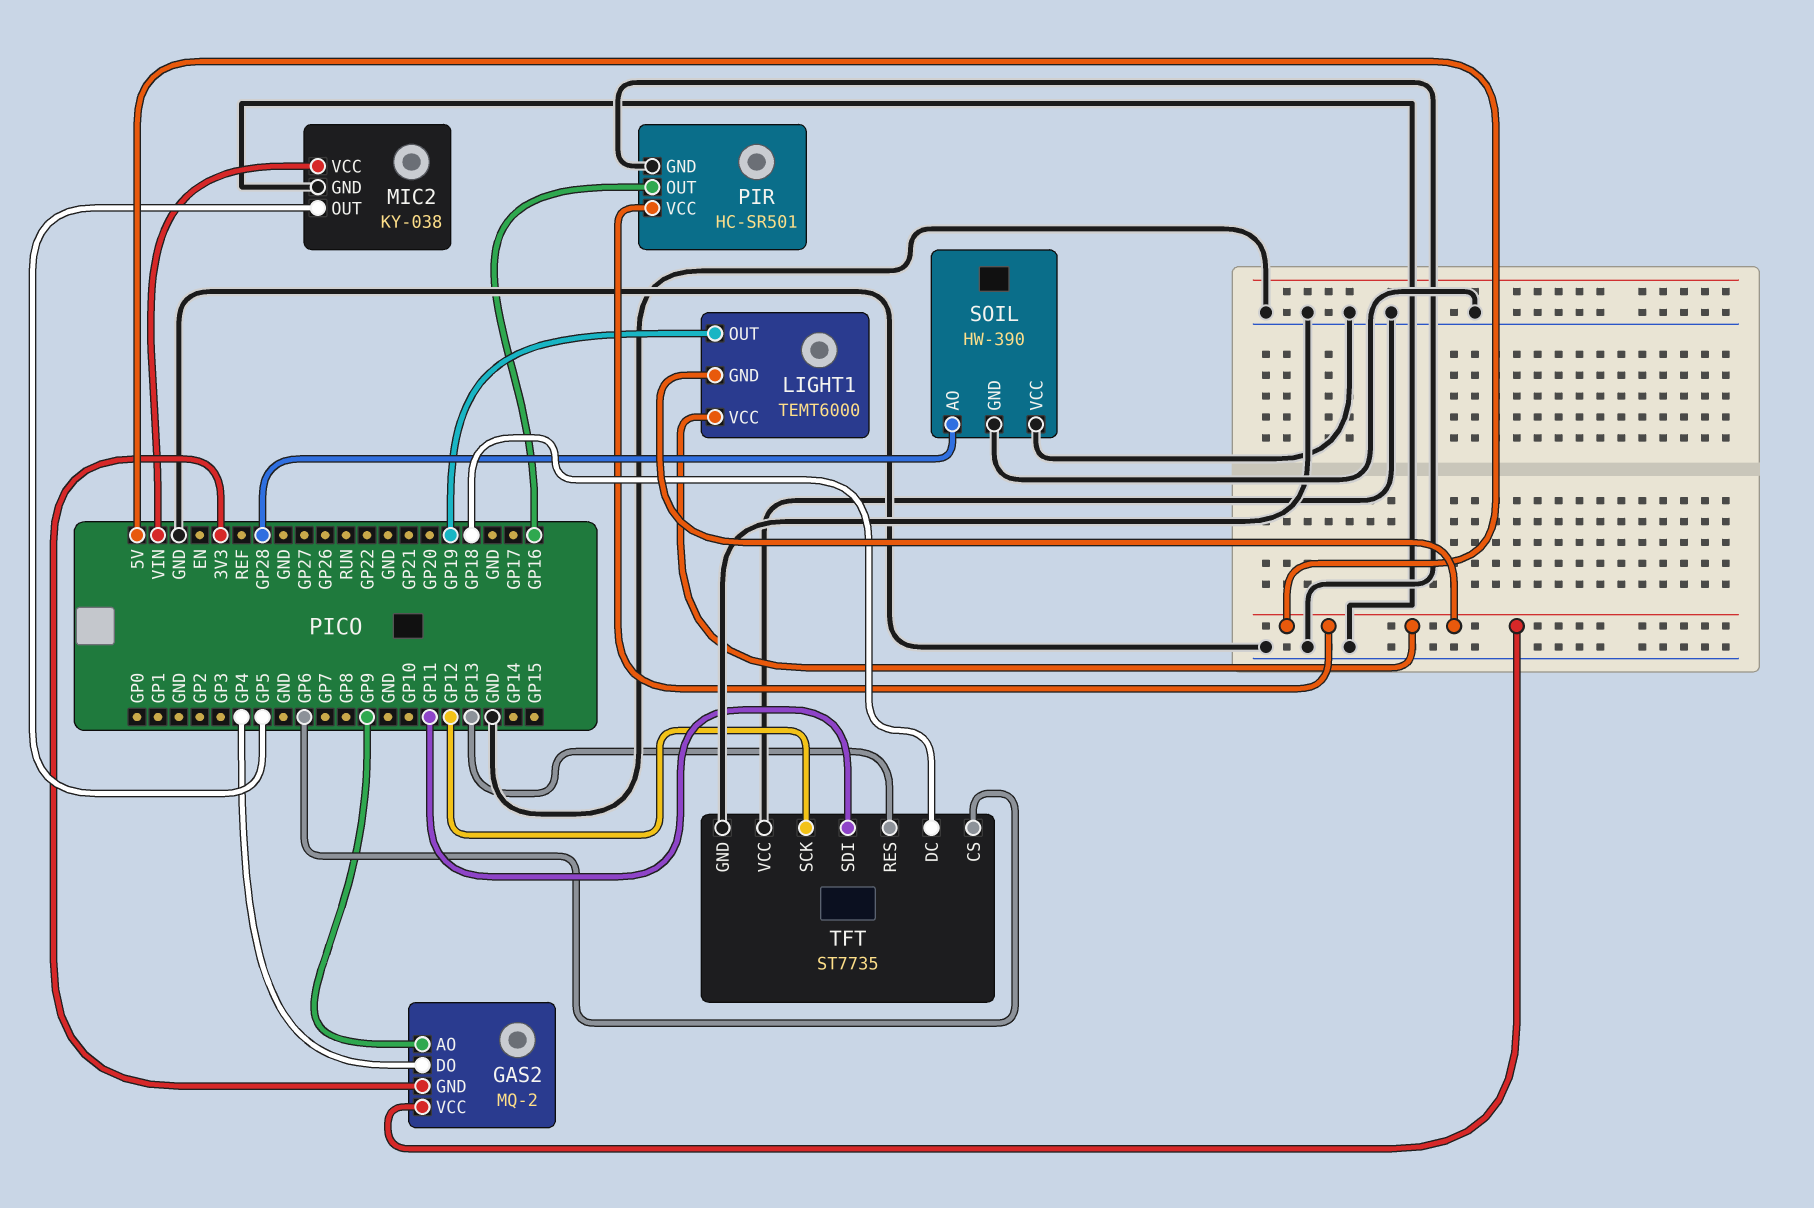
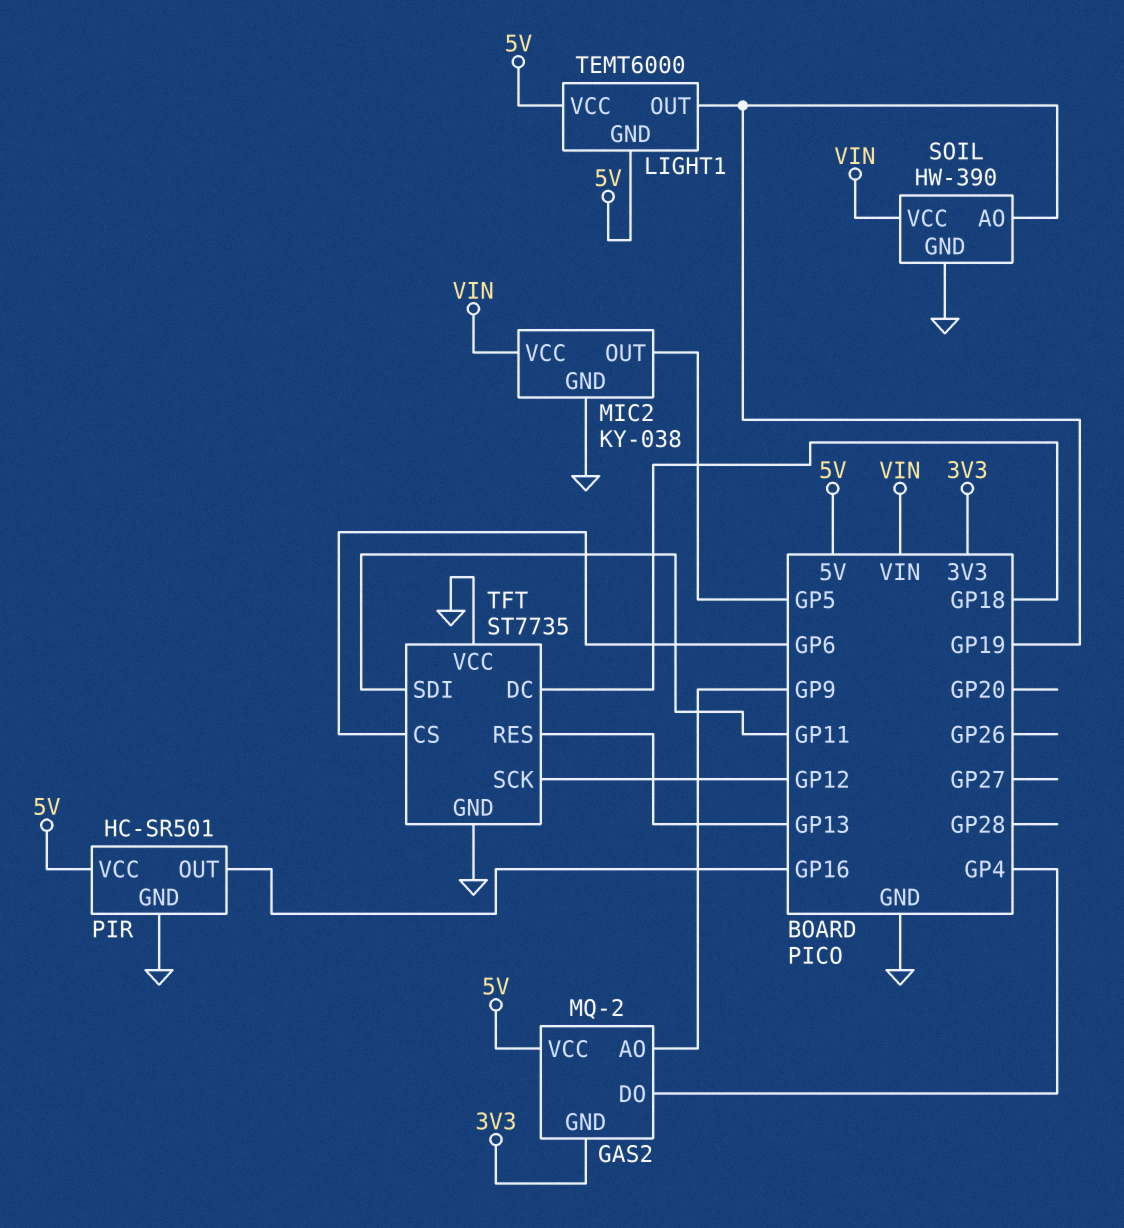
SOIL pin AO: GP28 -> GP19
SOIL pin VCC: GND -> VIN

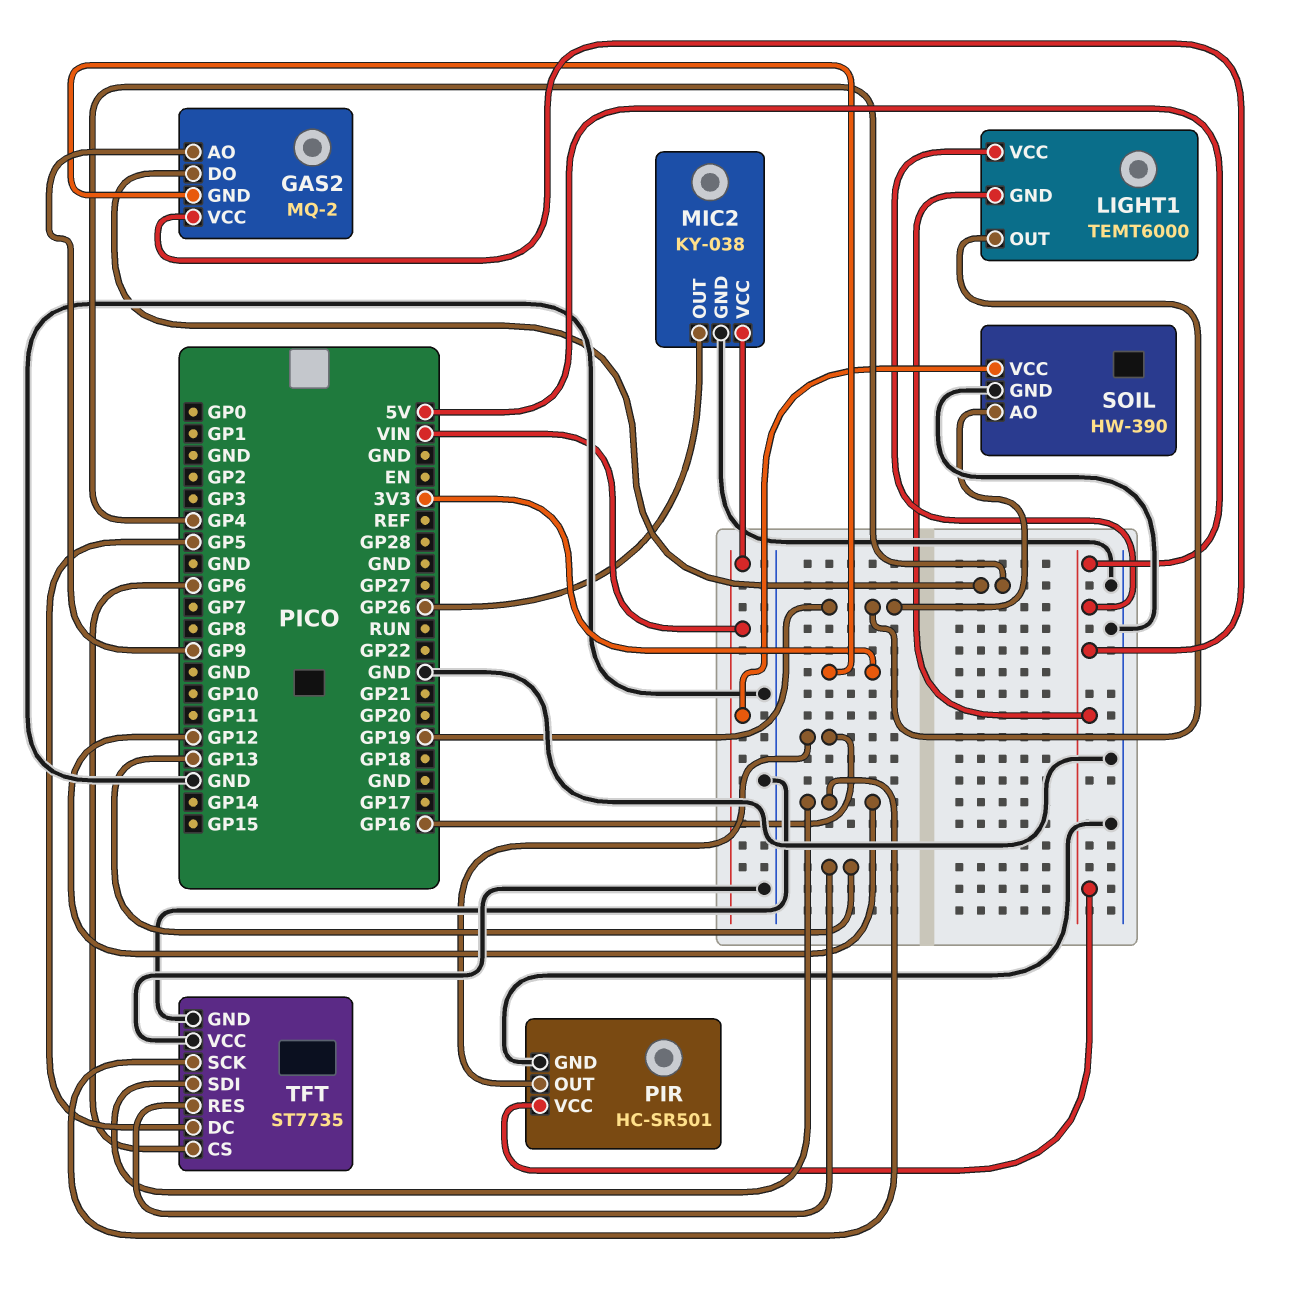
MIC2 pin OUT: GP5 -> GP26
TFT pin DC: GP18 -> GP5
TFT pin SDI: GP11 -> GP12

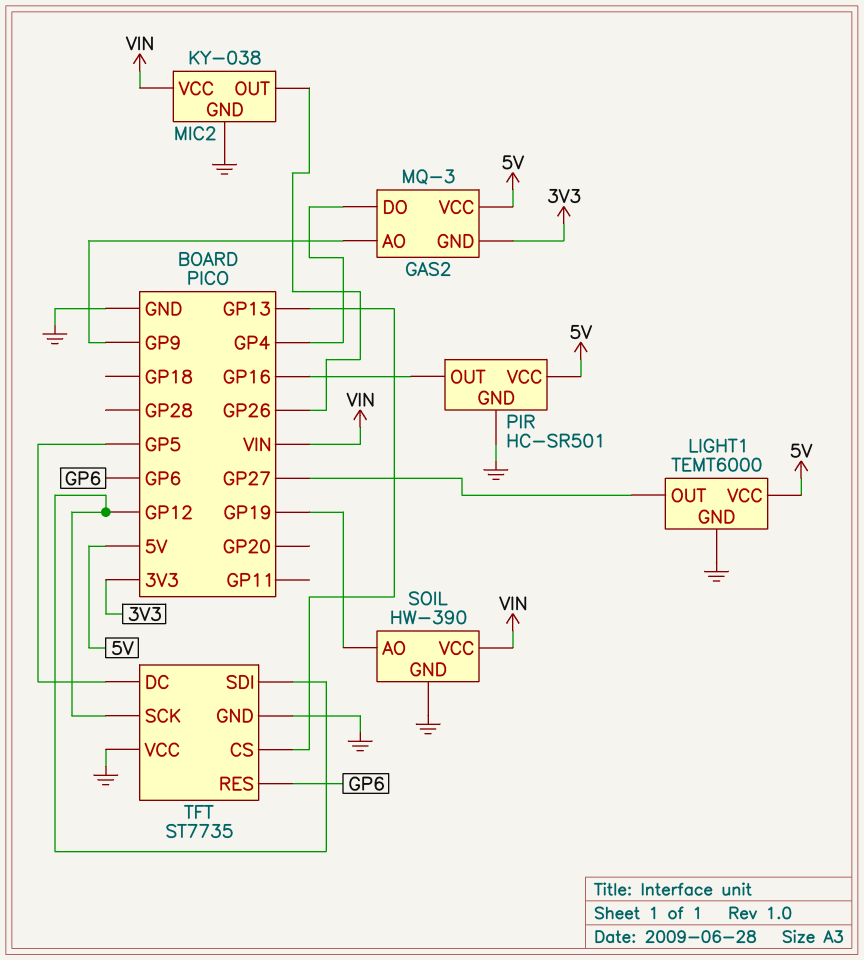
GAS2: MQ-2 -> MQ-3
LIGHT1 pin GND: 5V -> GND
LIGHT1 pin OUT: GP19 -> GP27
TFT pin CS: GP6 -> GP13
TFT pin RES: GP13 -> GP6

